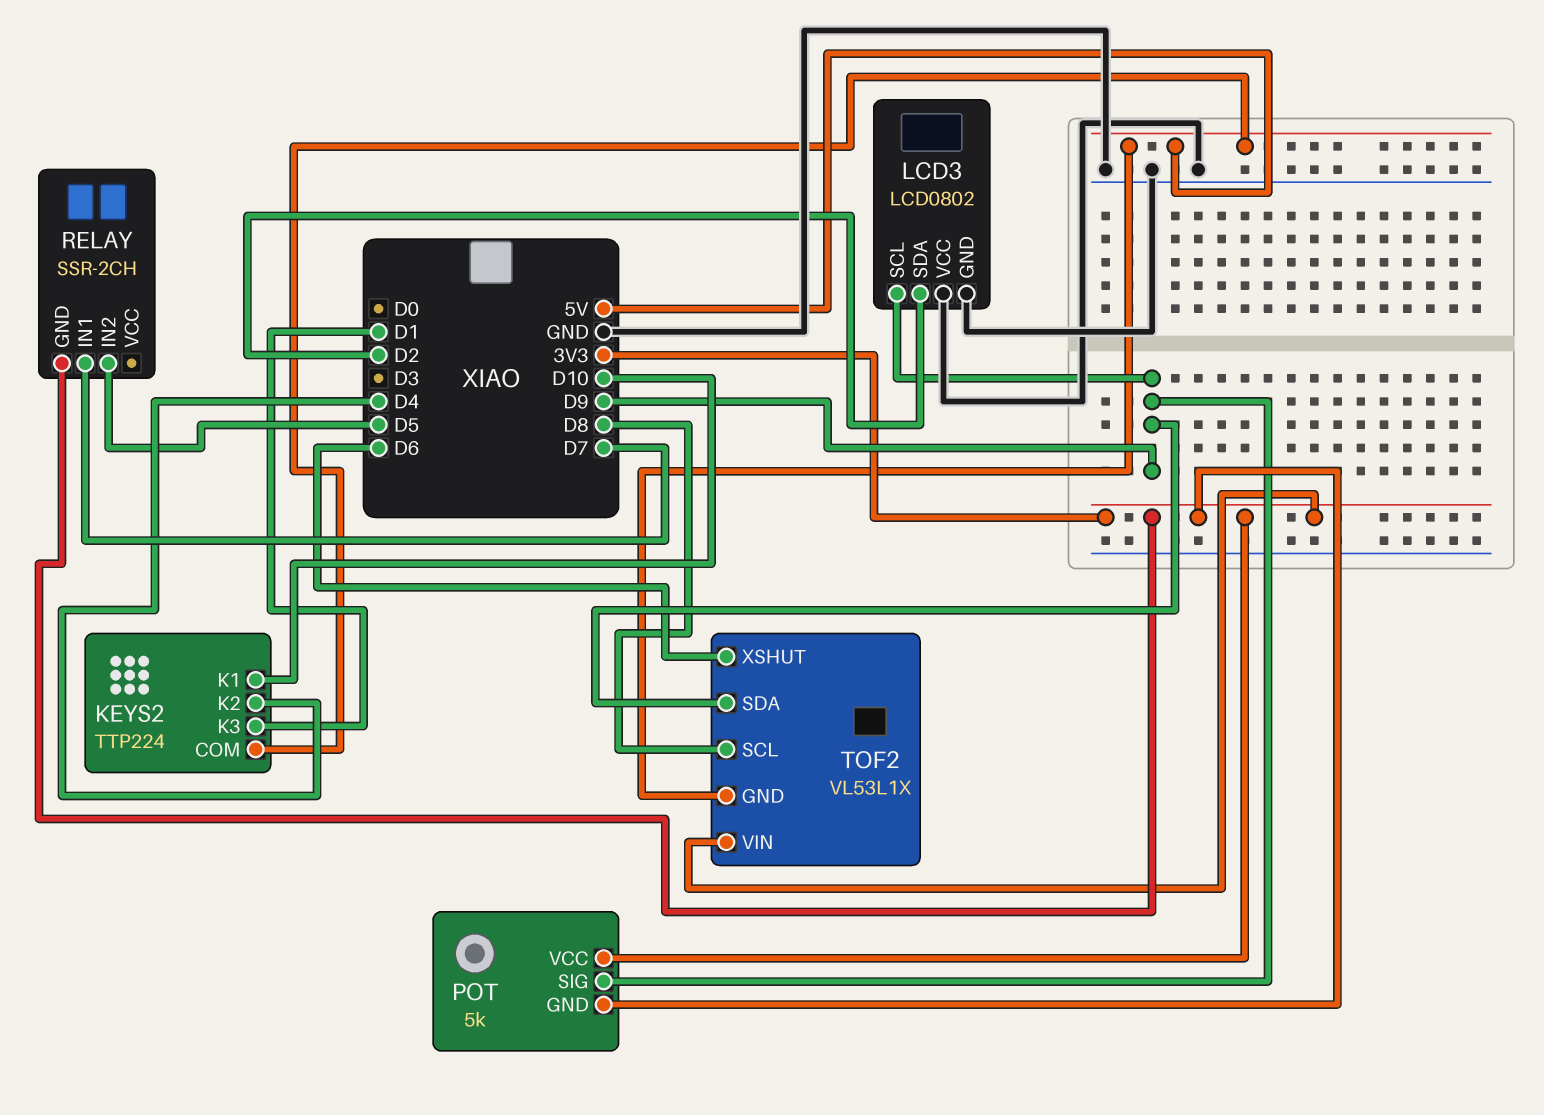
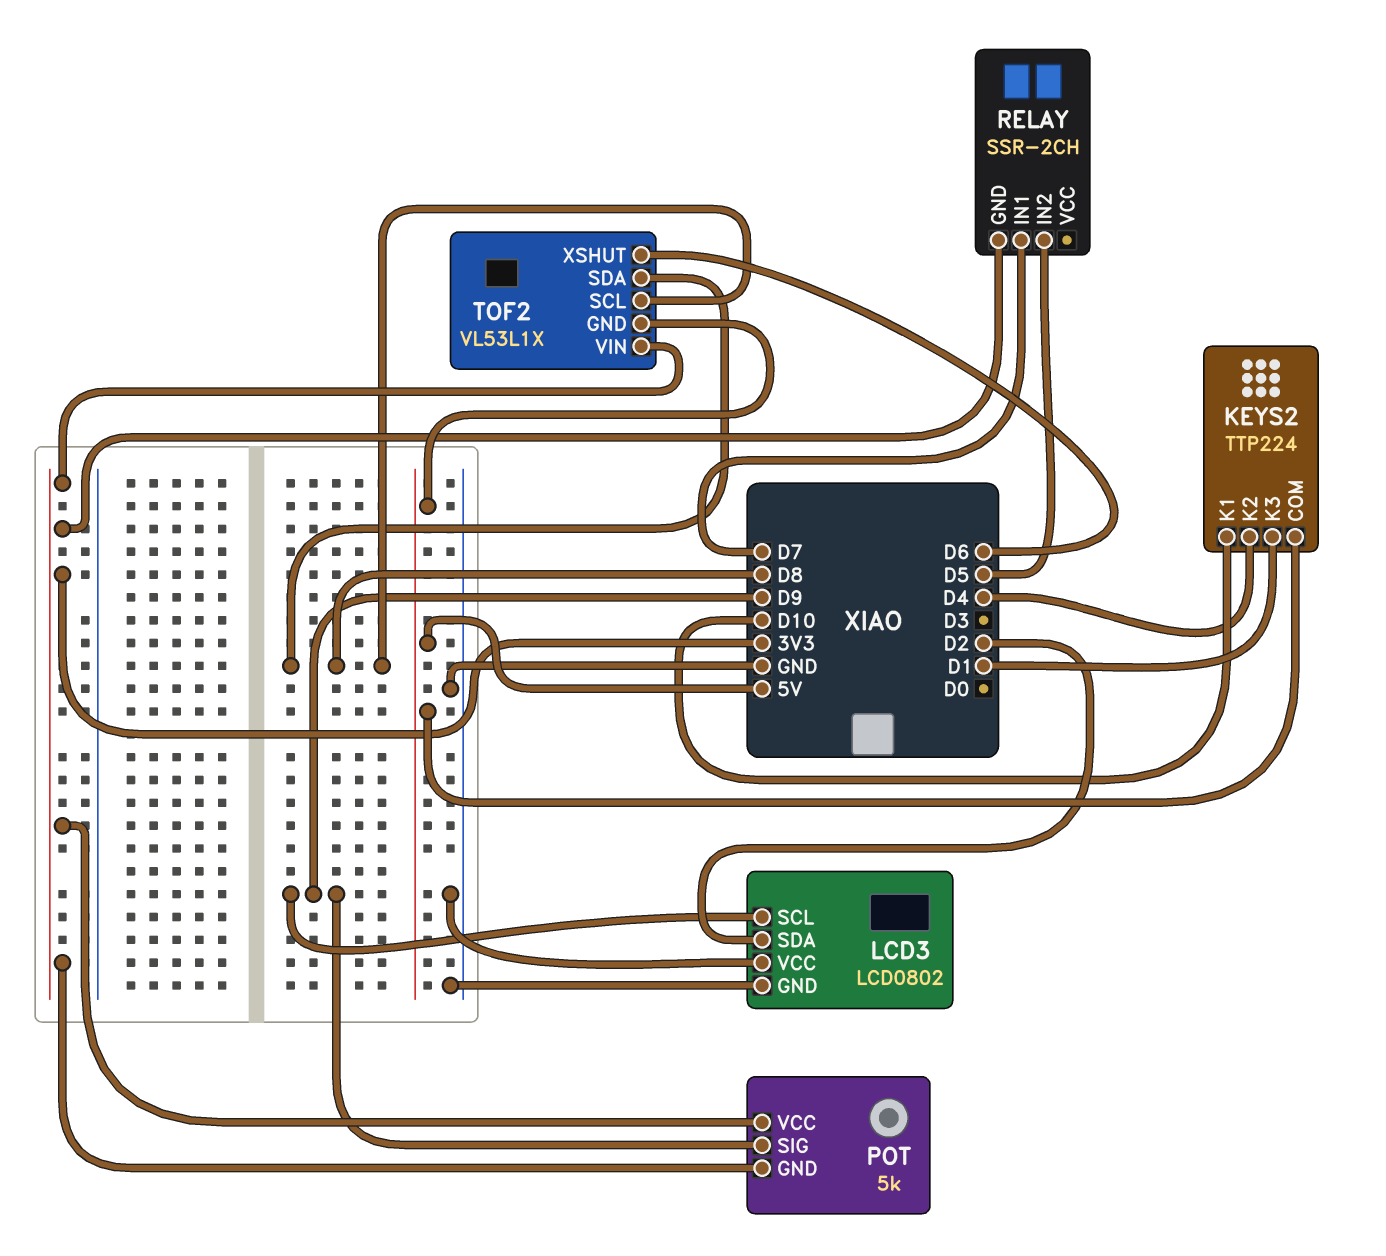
TOF2 pin SDA: D9 -> D8

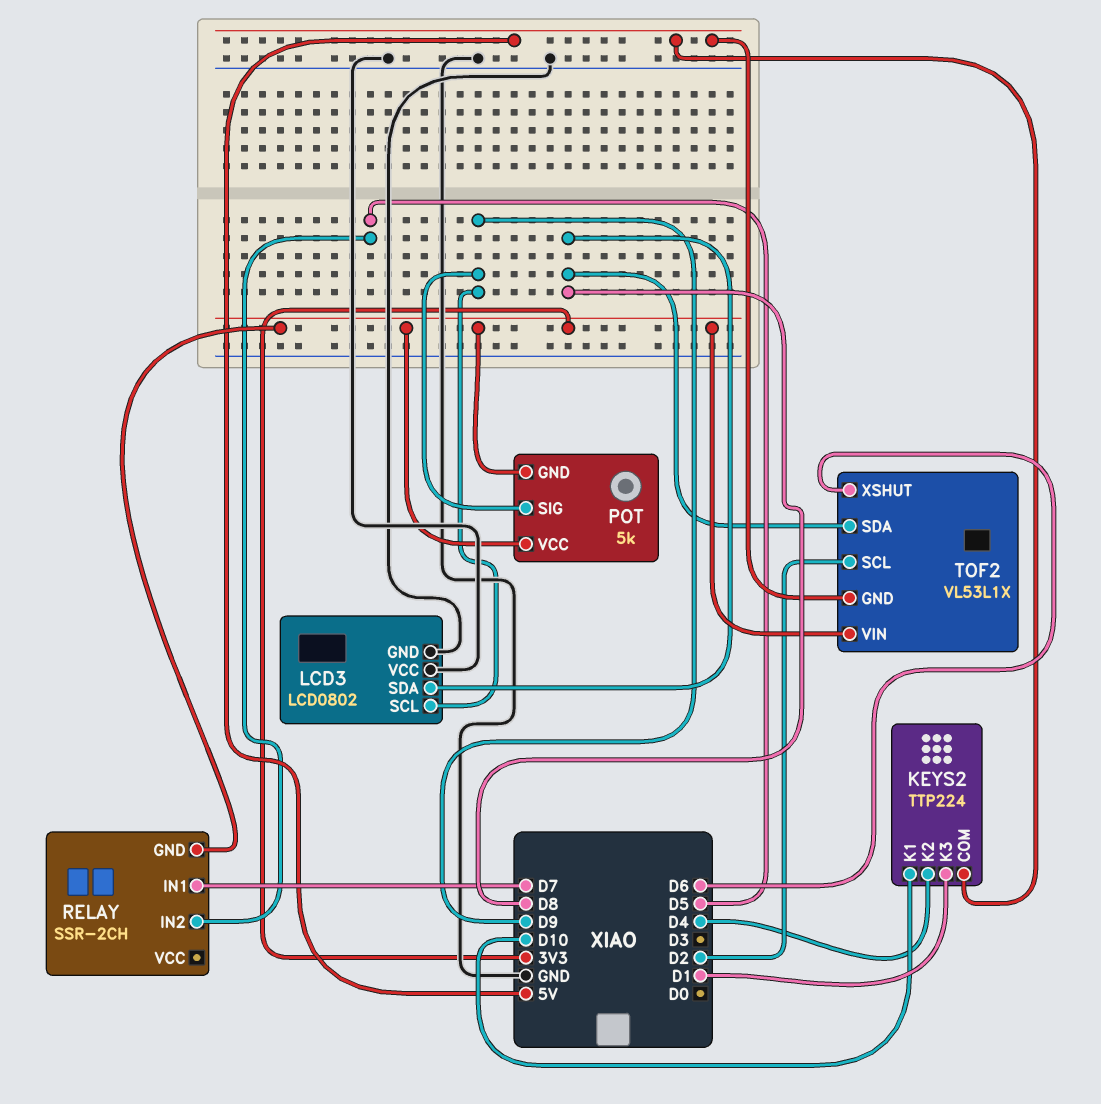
LCD3 pin SDA: D2 -> D8
TOF2 pin SCL: D8 -> D2

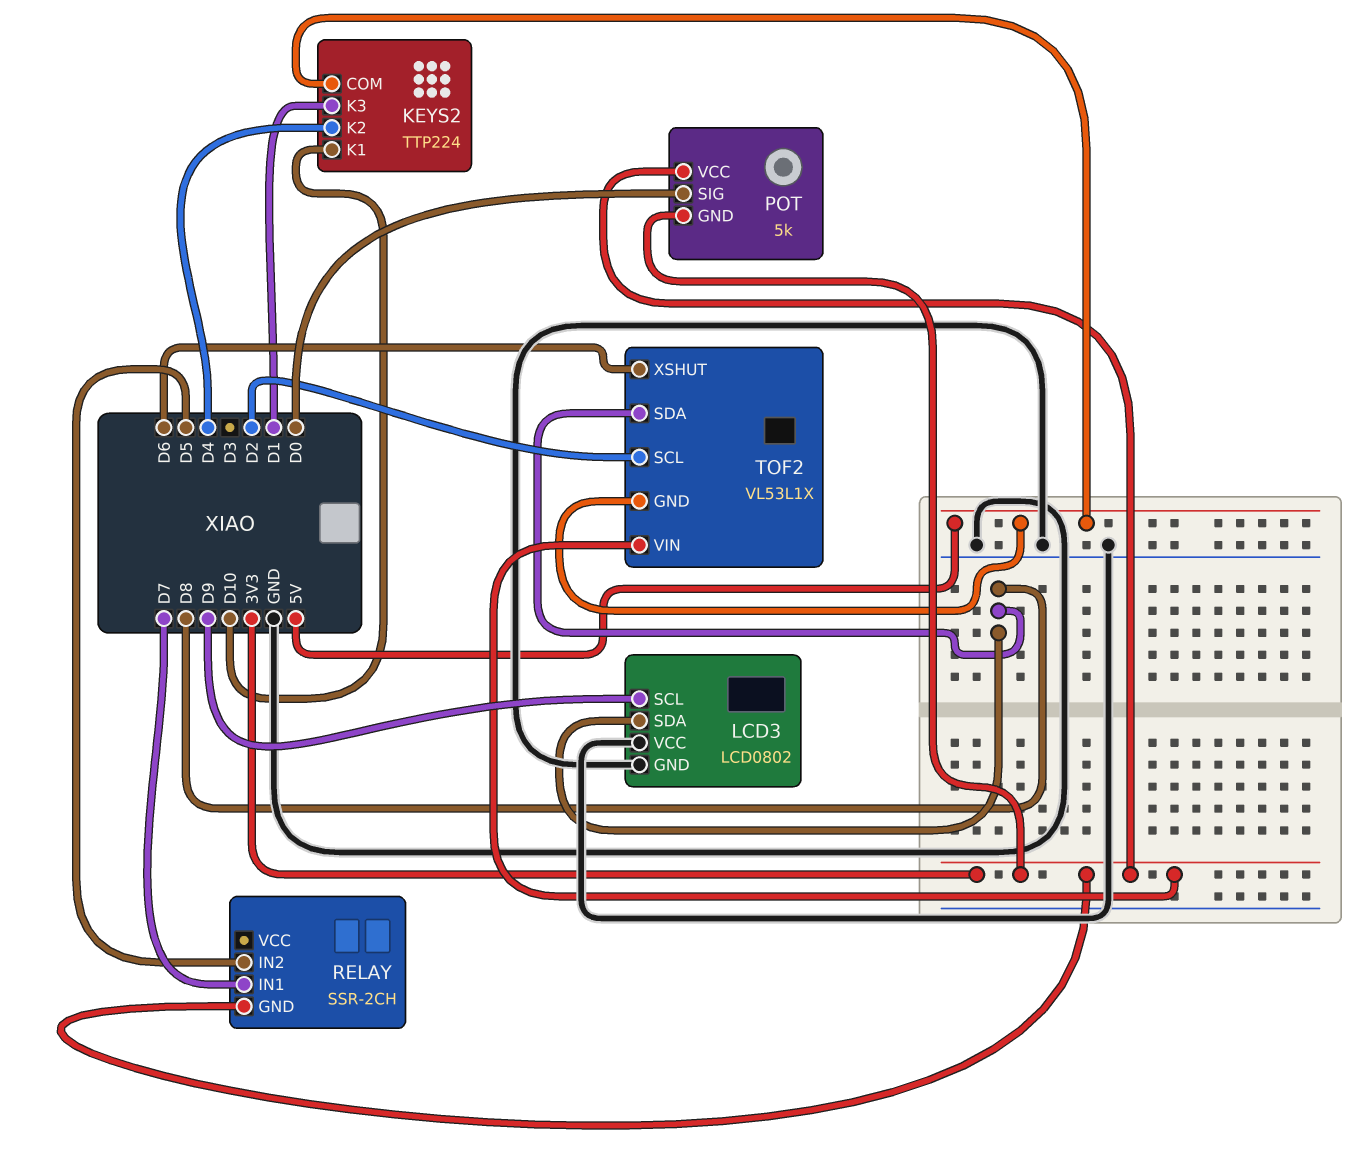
POT pin SIG: D9 -> D0

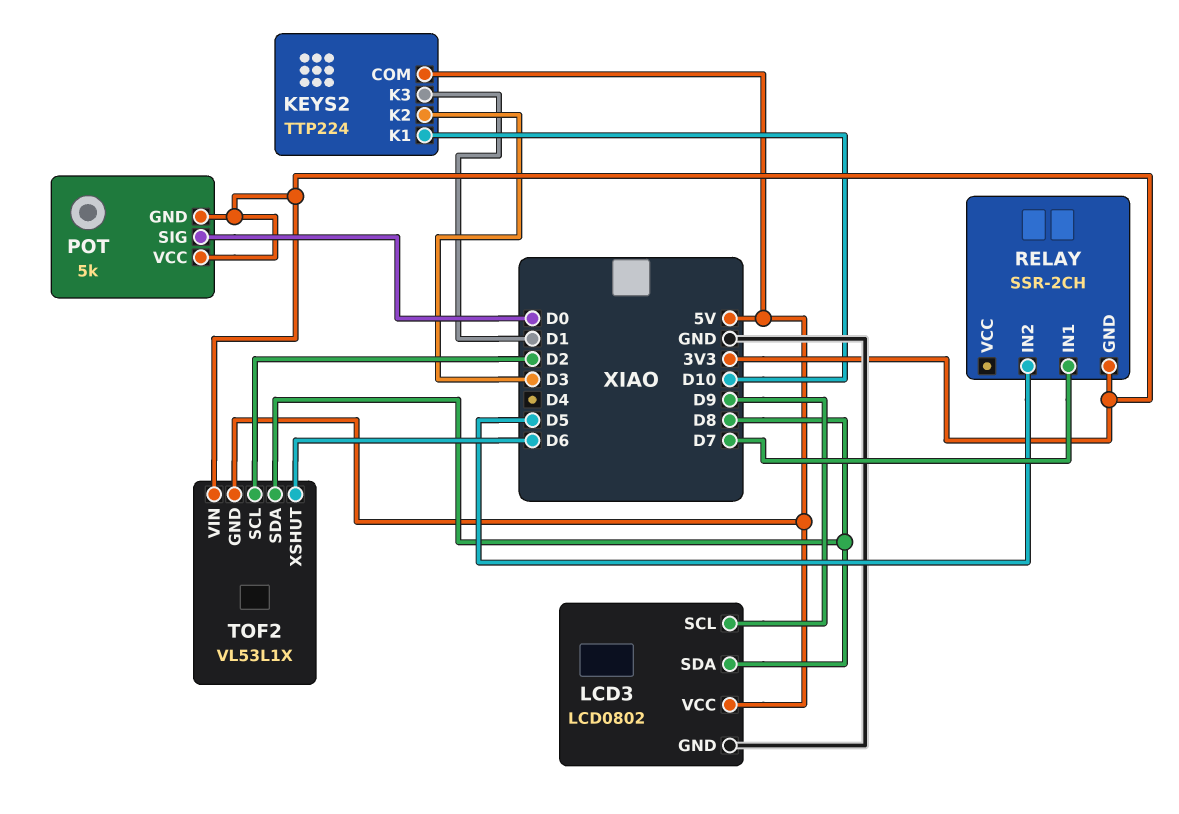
KEYS2 pin K2: D4 -> D3
LCD3 pin VCC: GND -> 5V

